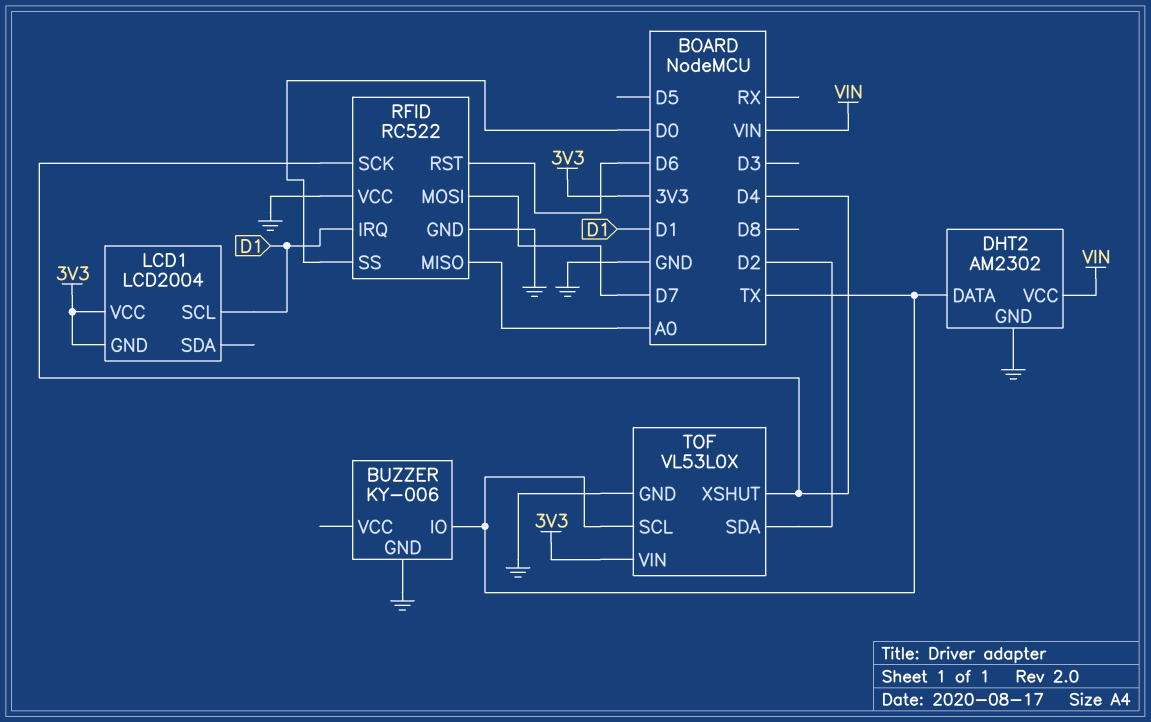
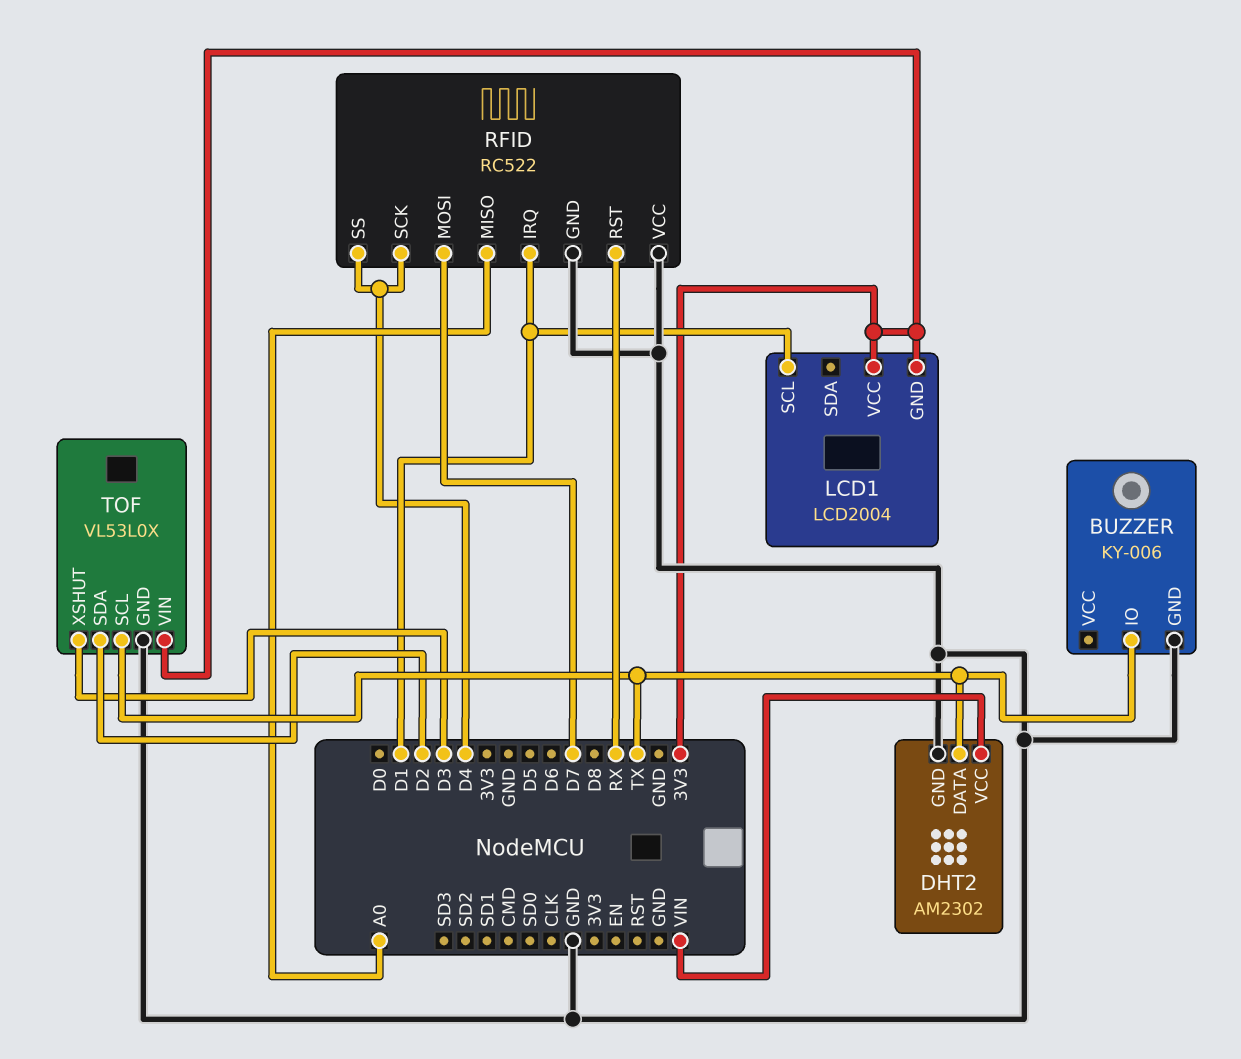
RFID pin RST: D6 -> RX
RFID pin SS: D0 -> D4
TOF pin XSHUT: D4 -> D3

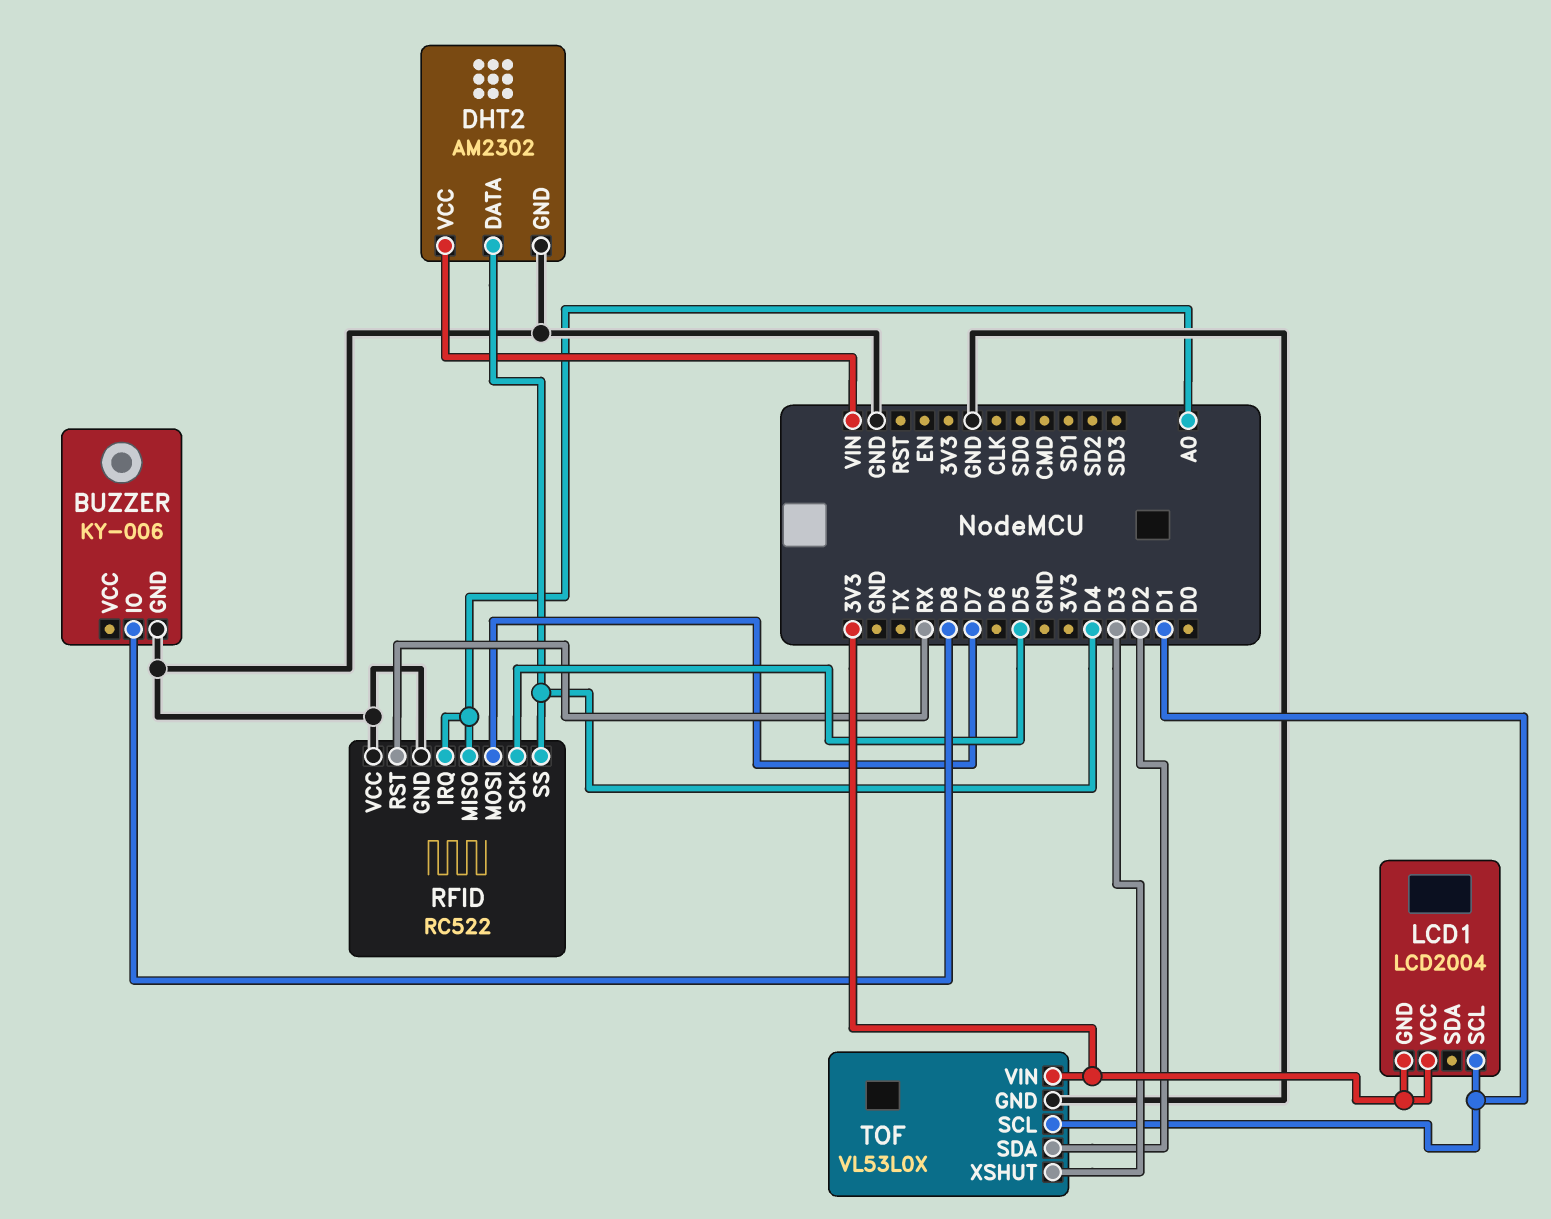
BUZZER pin IO: TX -> D8
DHT2 pin DATA: TX -> D4
RFID pin IRQ: D1 -> A0
RFID pin SCK: D4 -> D5
TOF pin SCL: TX -> D1

